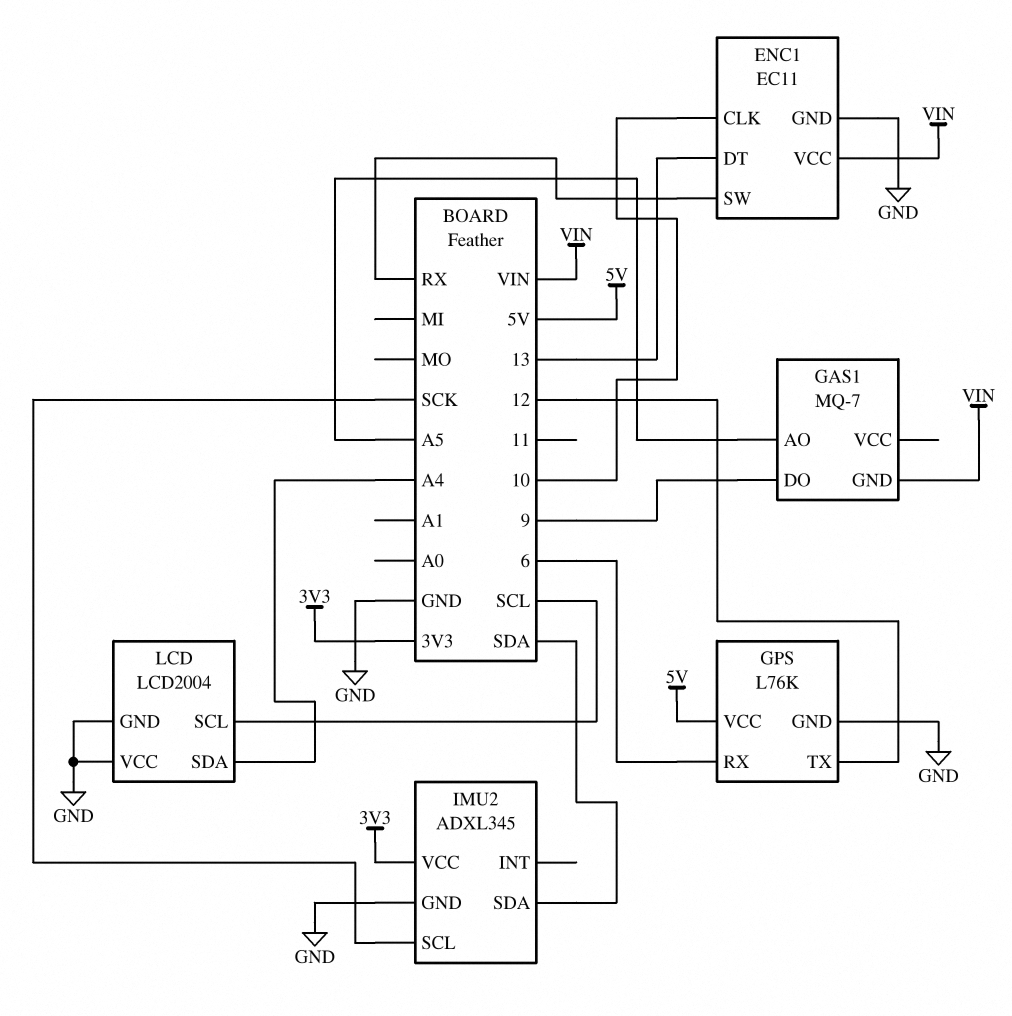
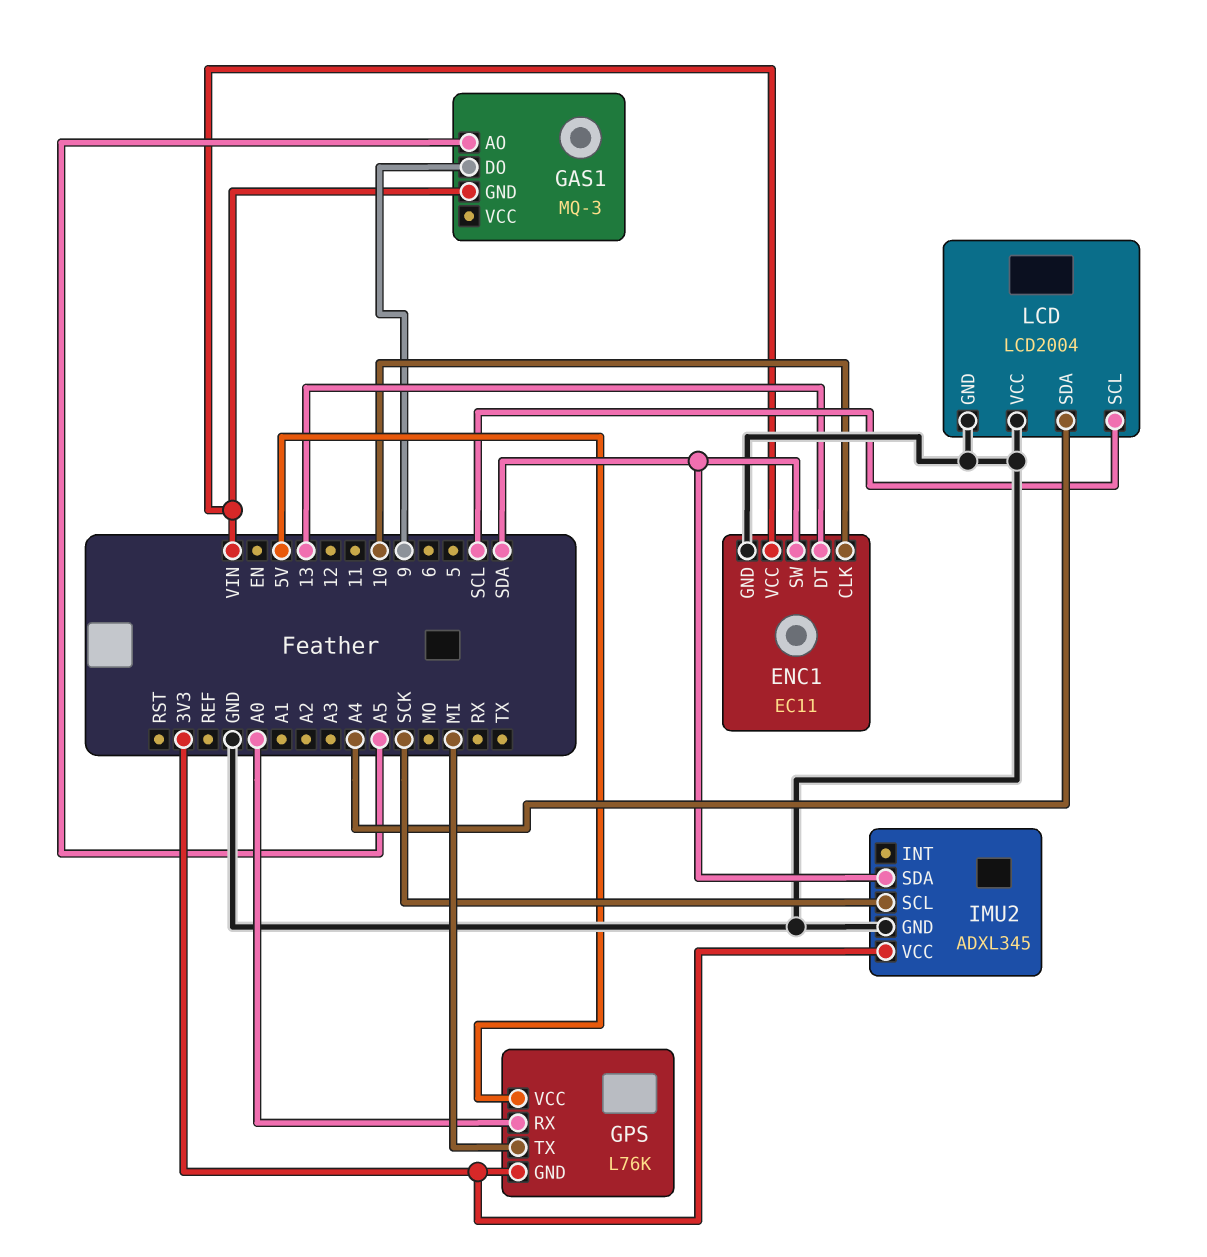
ENC1 pin SW: RX -> SDA
GAS1: MQ-7 -> MQ-3
GPS pin GND: GND -> 3V3
GPS pin RX: 6 -> A0
GPS pin TX: 12 -> MI

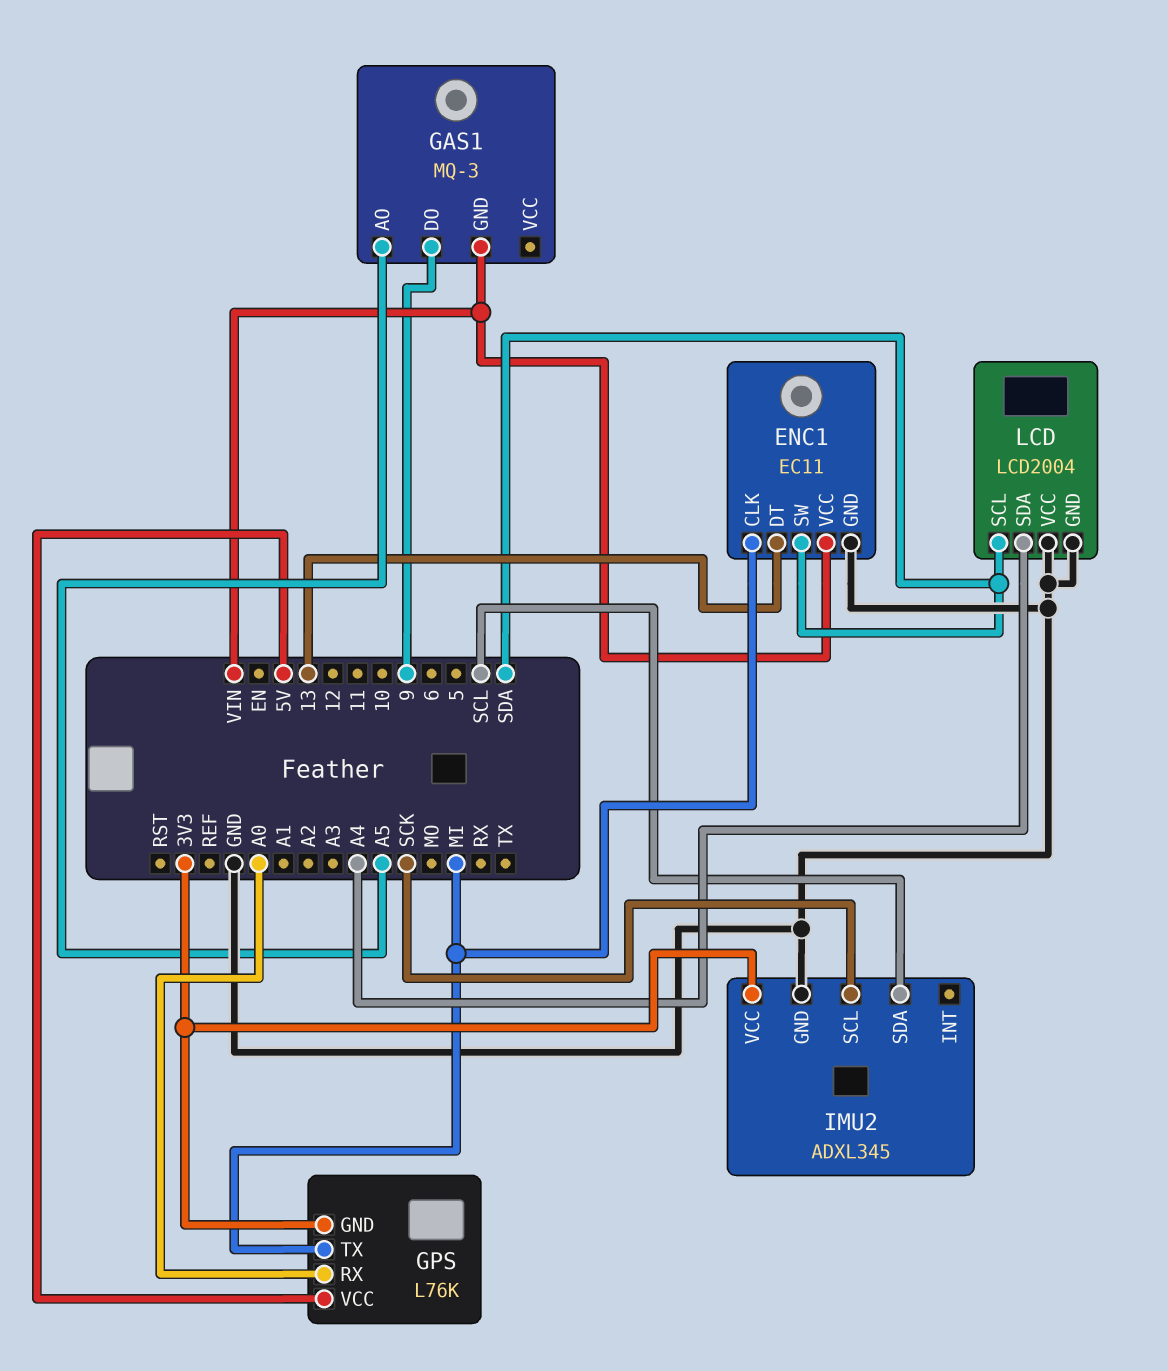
ENC1 pin CLK: 10 -> MI
IMU2 pin SDA: SDA -> SCL
LCD pin SCL: SCL -> SDA

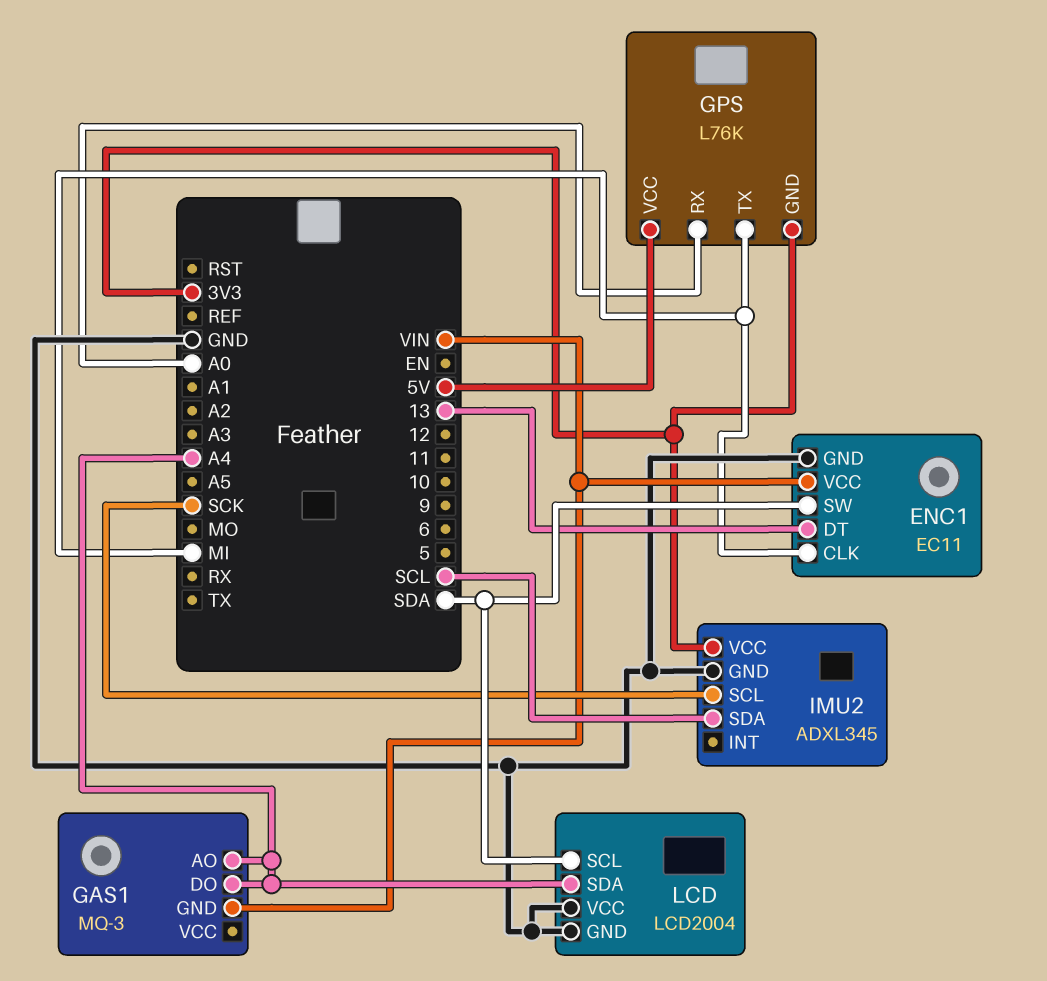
GAS1 pin AO: A5 -> A4
GAS1 pin DO: 9 -> A4

